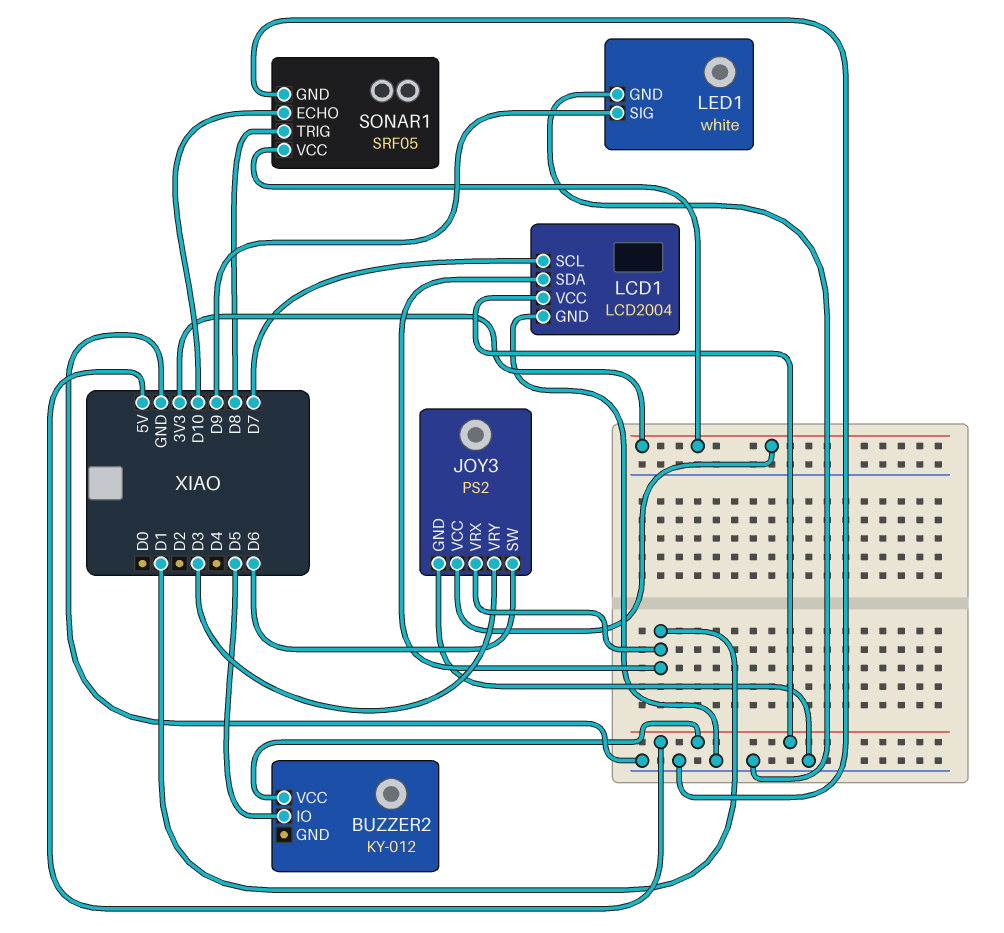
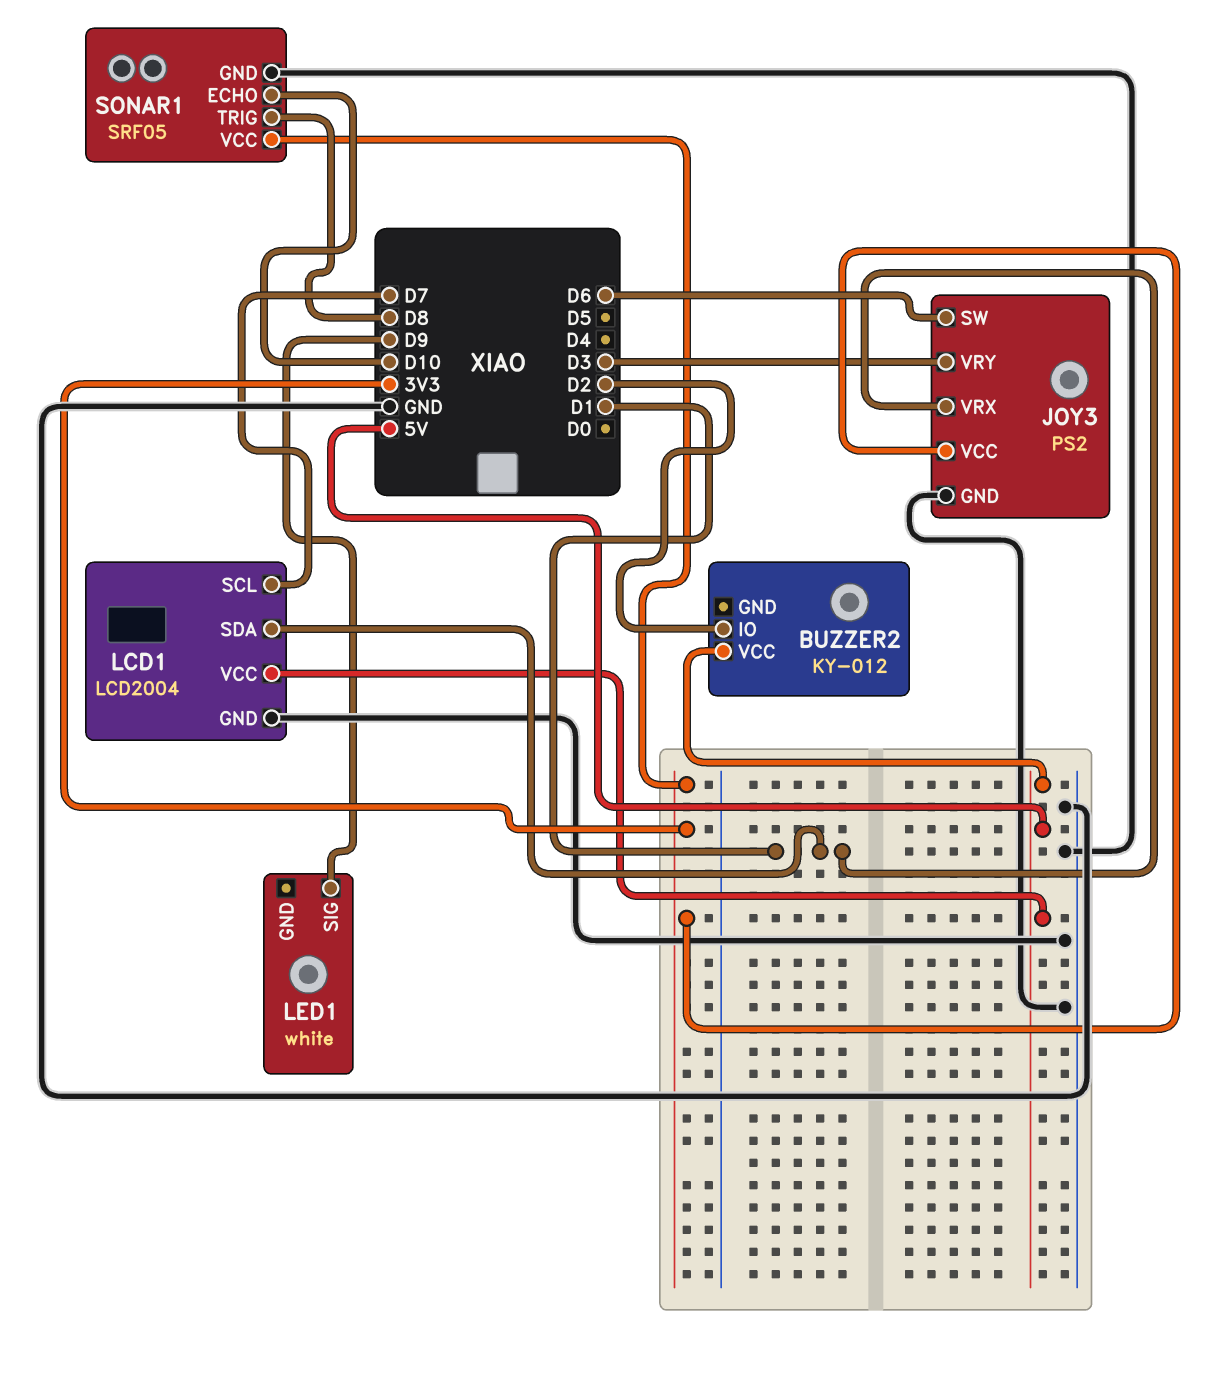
BUZZER2 pin IO: D5 -> D2
LED1 pin GND: GND -> none

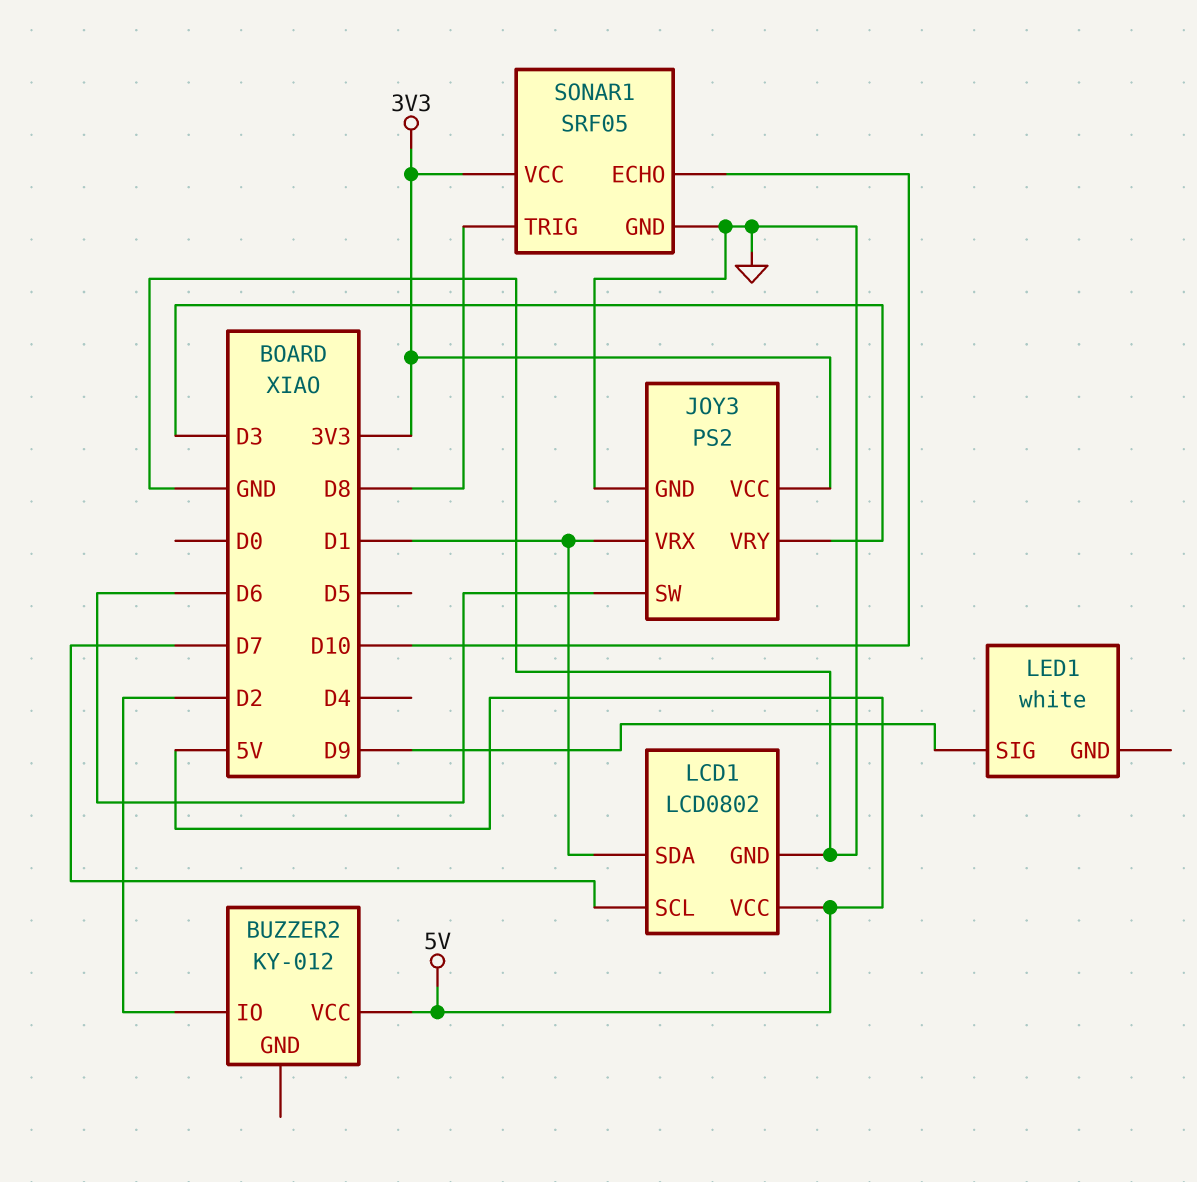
LCD1: LCD2004 -> LCD0802

